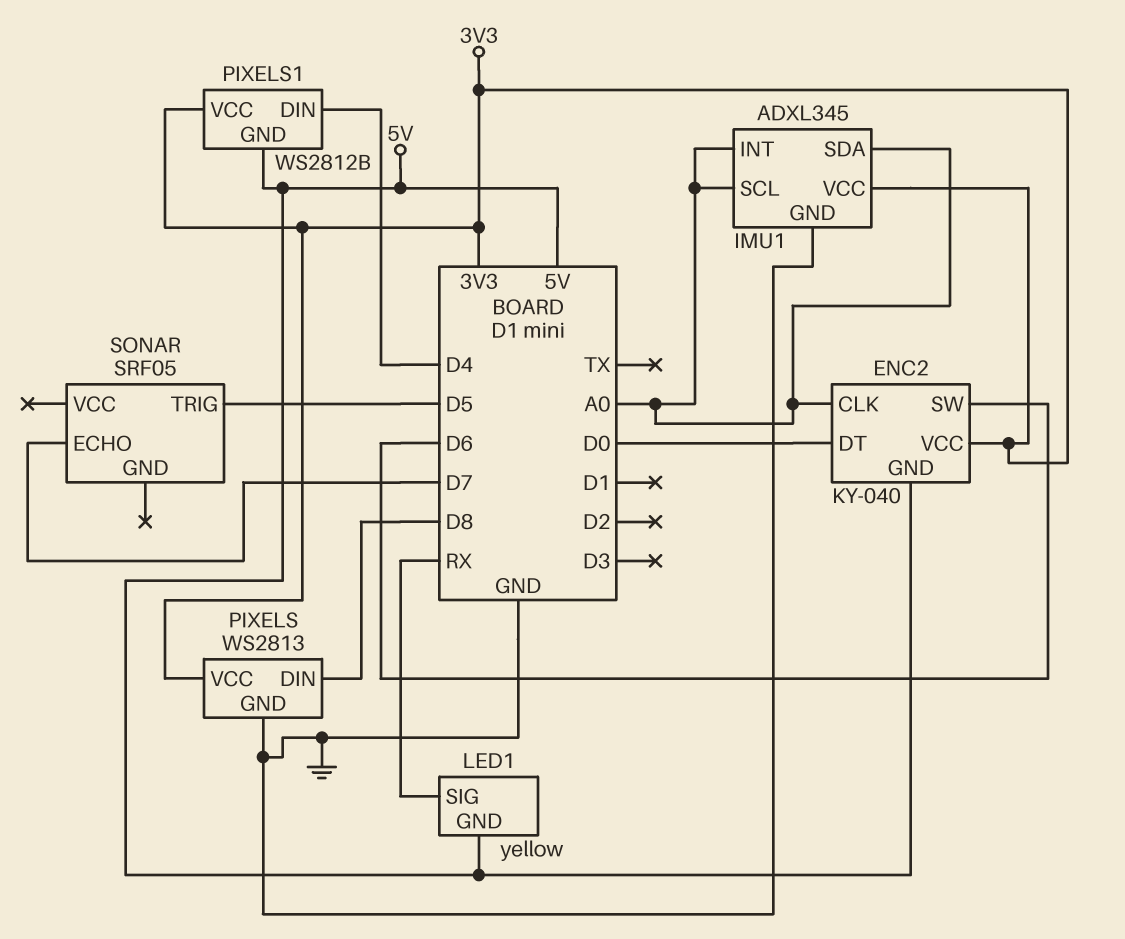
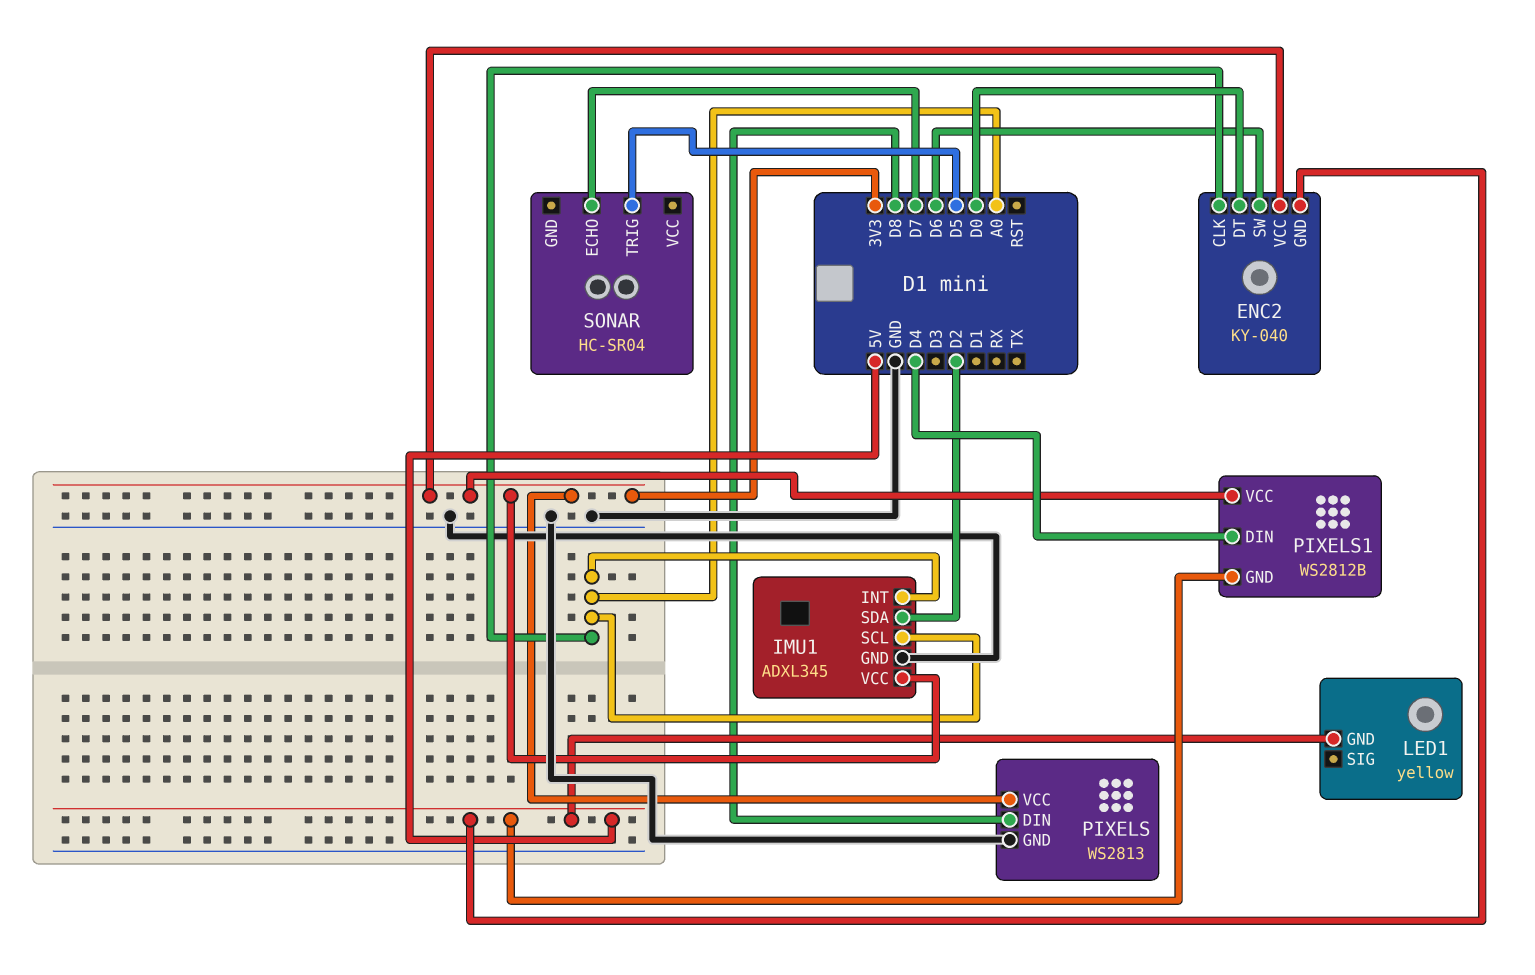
IMU1 pin SDA: A0 -> D2
LED1 pin SIG: RX -> none
SONAR: SRF05 -> HC-SR04

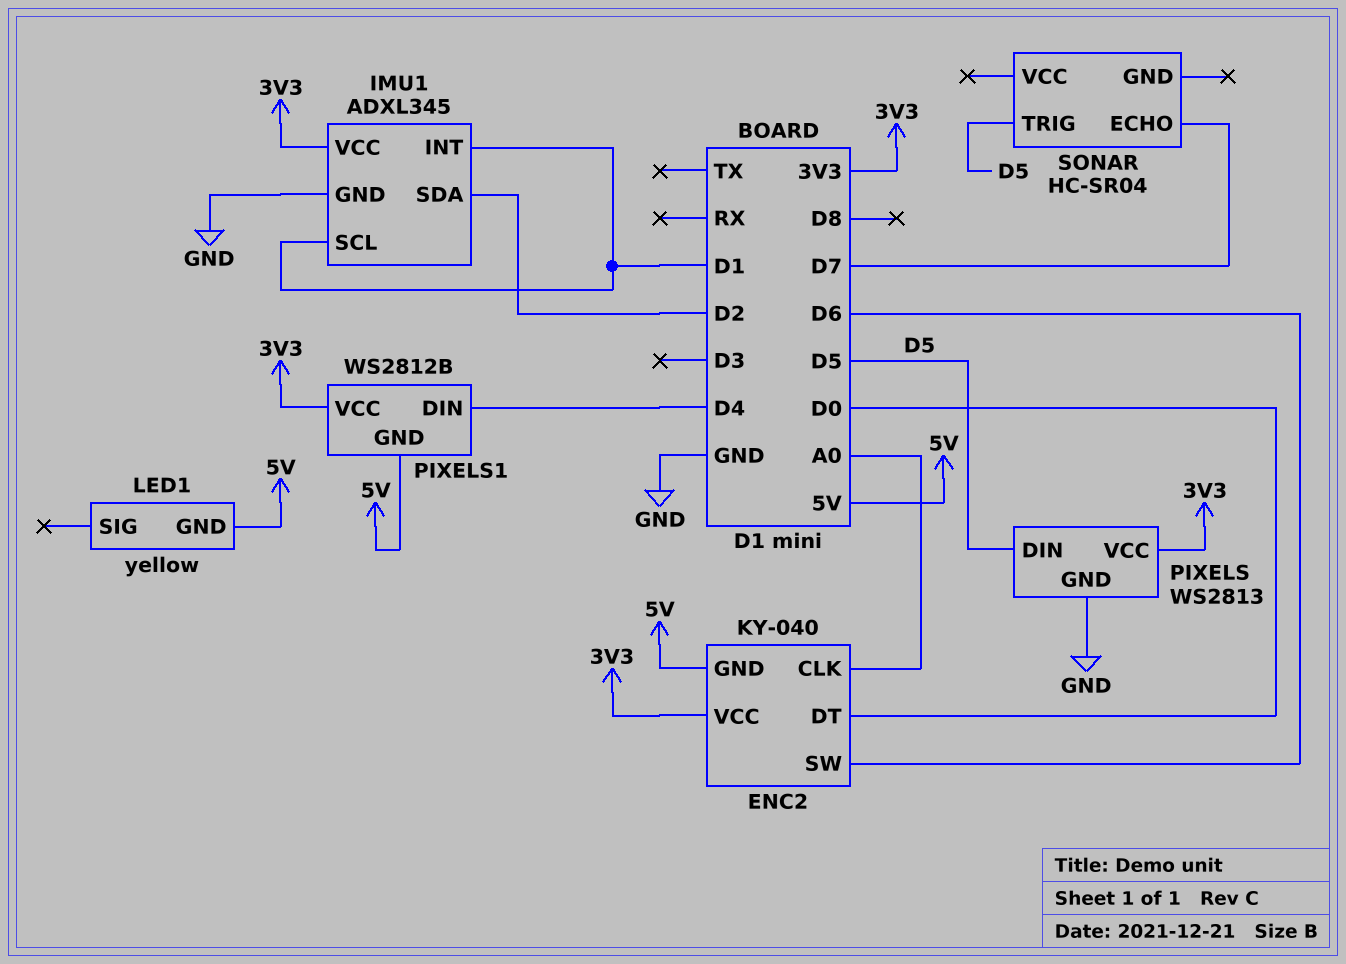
IMU1 pin INT: A0 -> D1
IMU1 pin SCL: A0 -> D1
PIXELS pin DIN: D8 -> D5

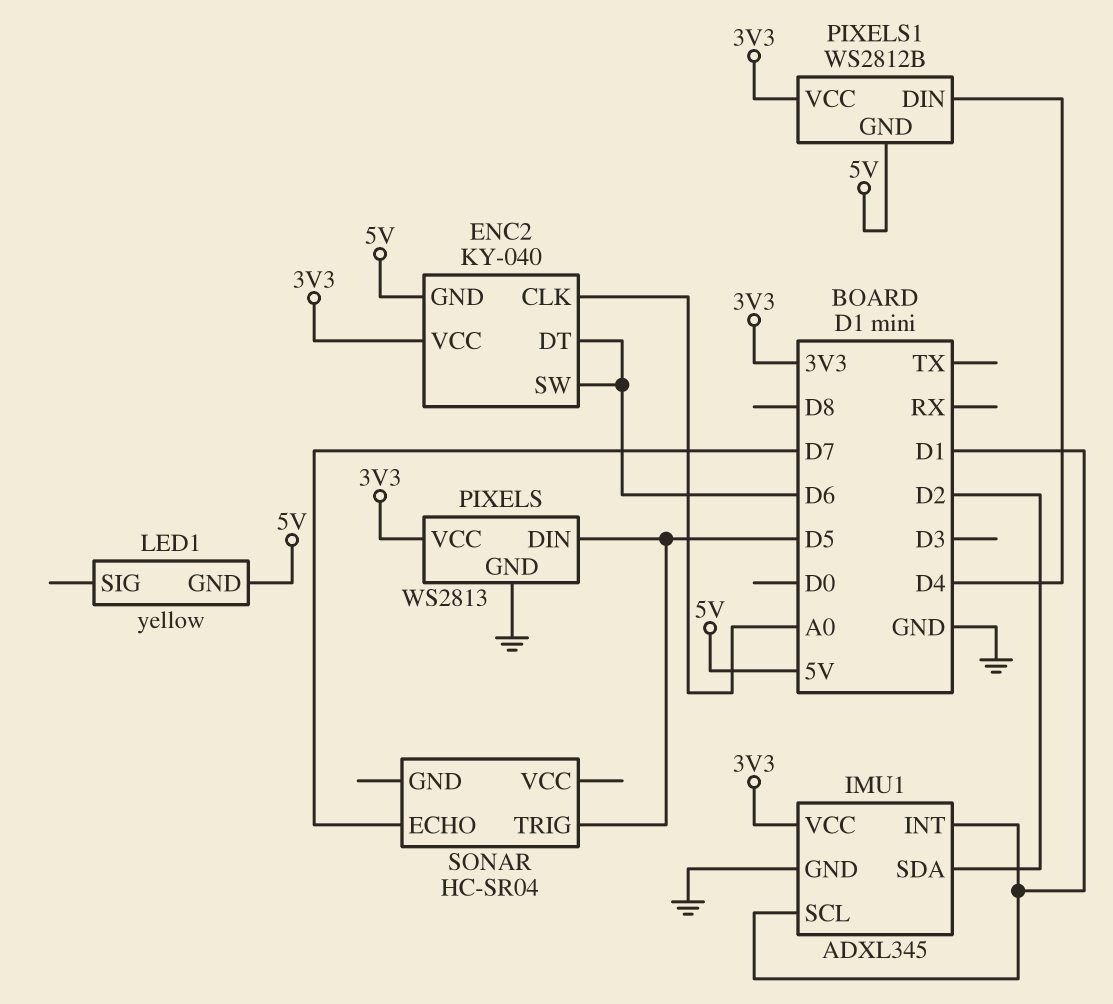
ENC2 pin DT: D0 -> D6

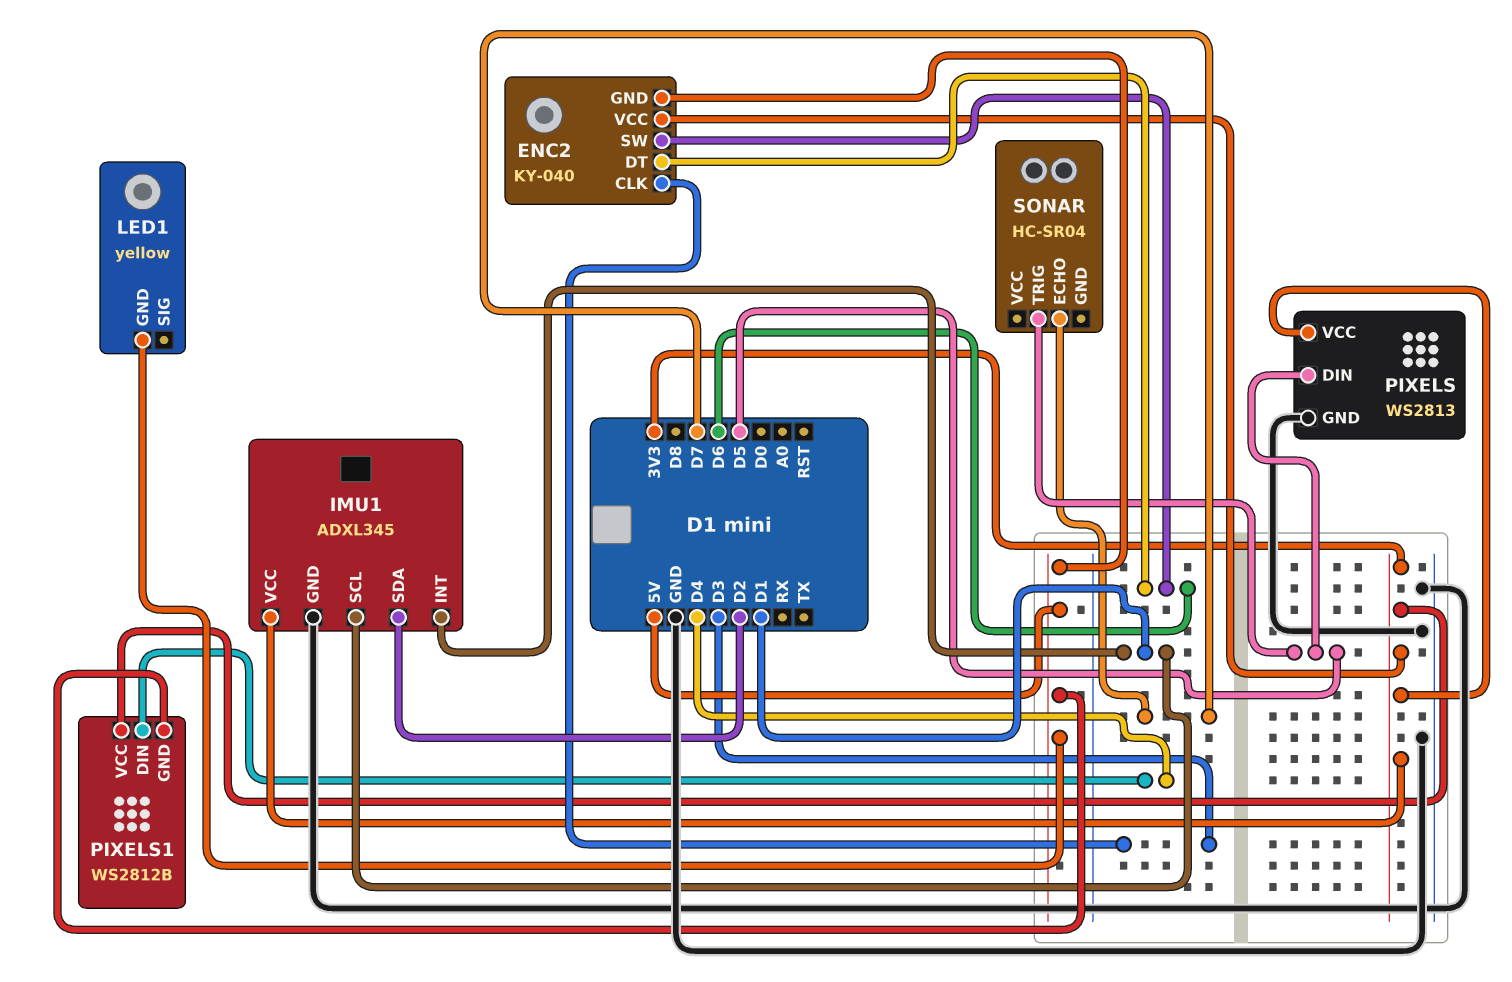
ENC2 pin CLK: A0 -> D3

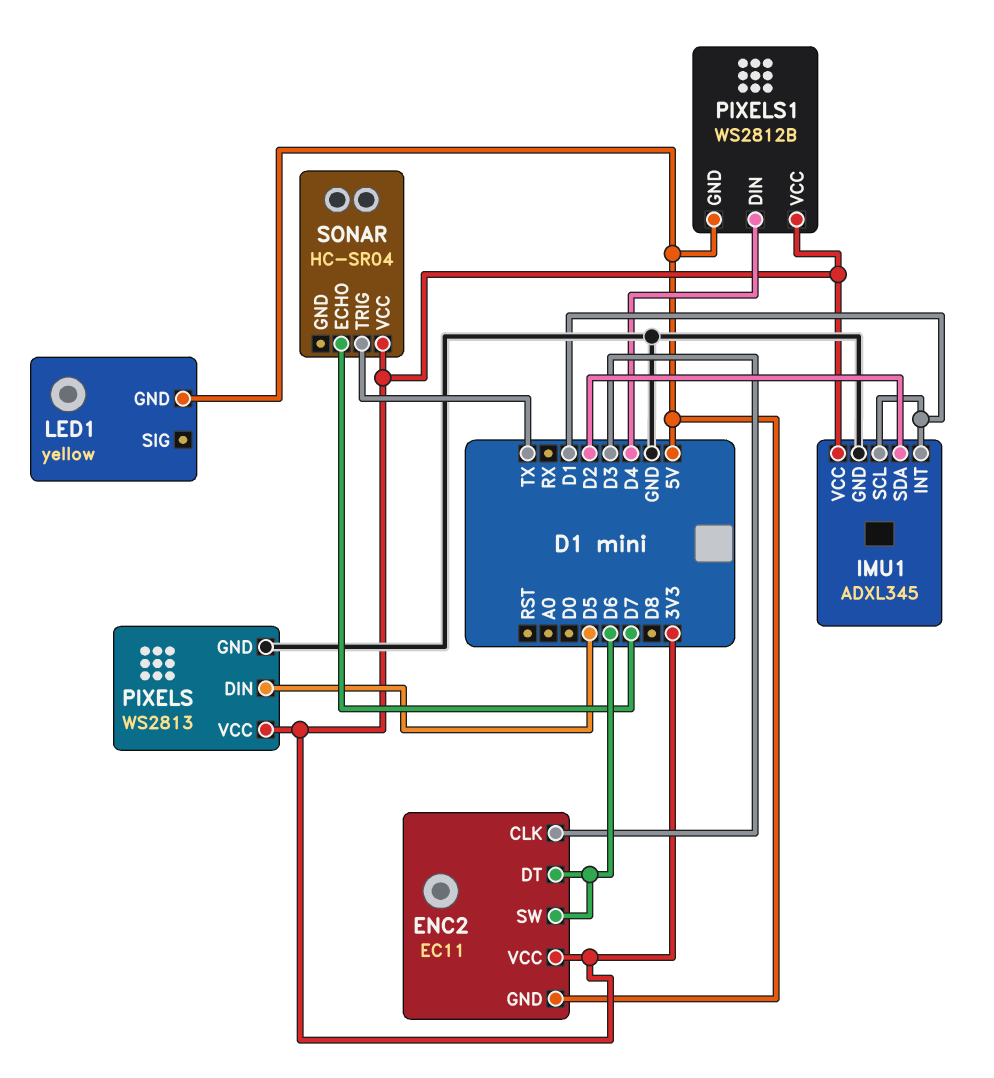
ENC2: KY-040 -> EC11
SONAR pin TRIG: D5 -> TX
SONAR pin VCC: none -> 3V3

